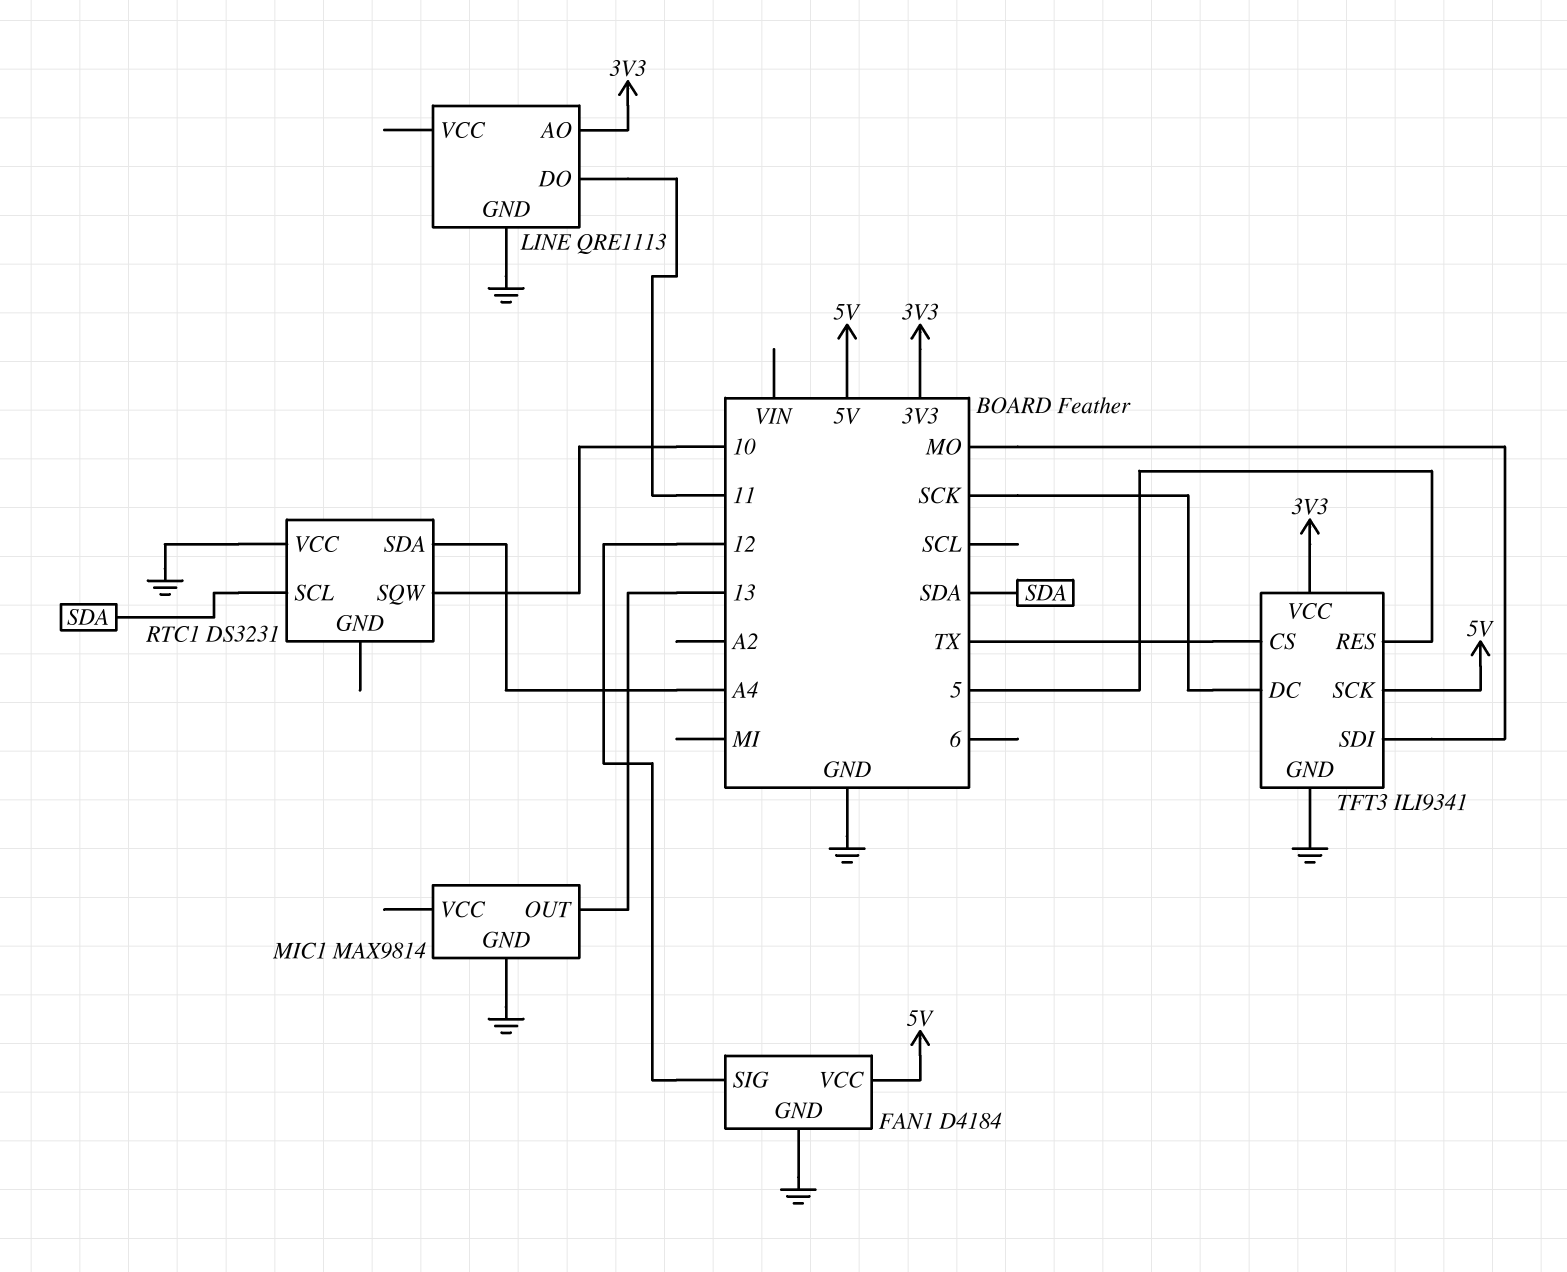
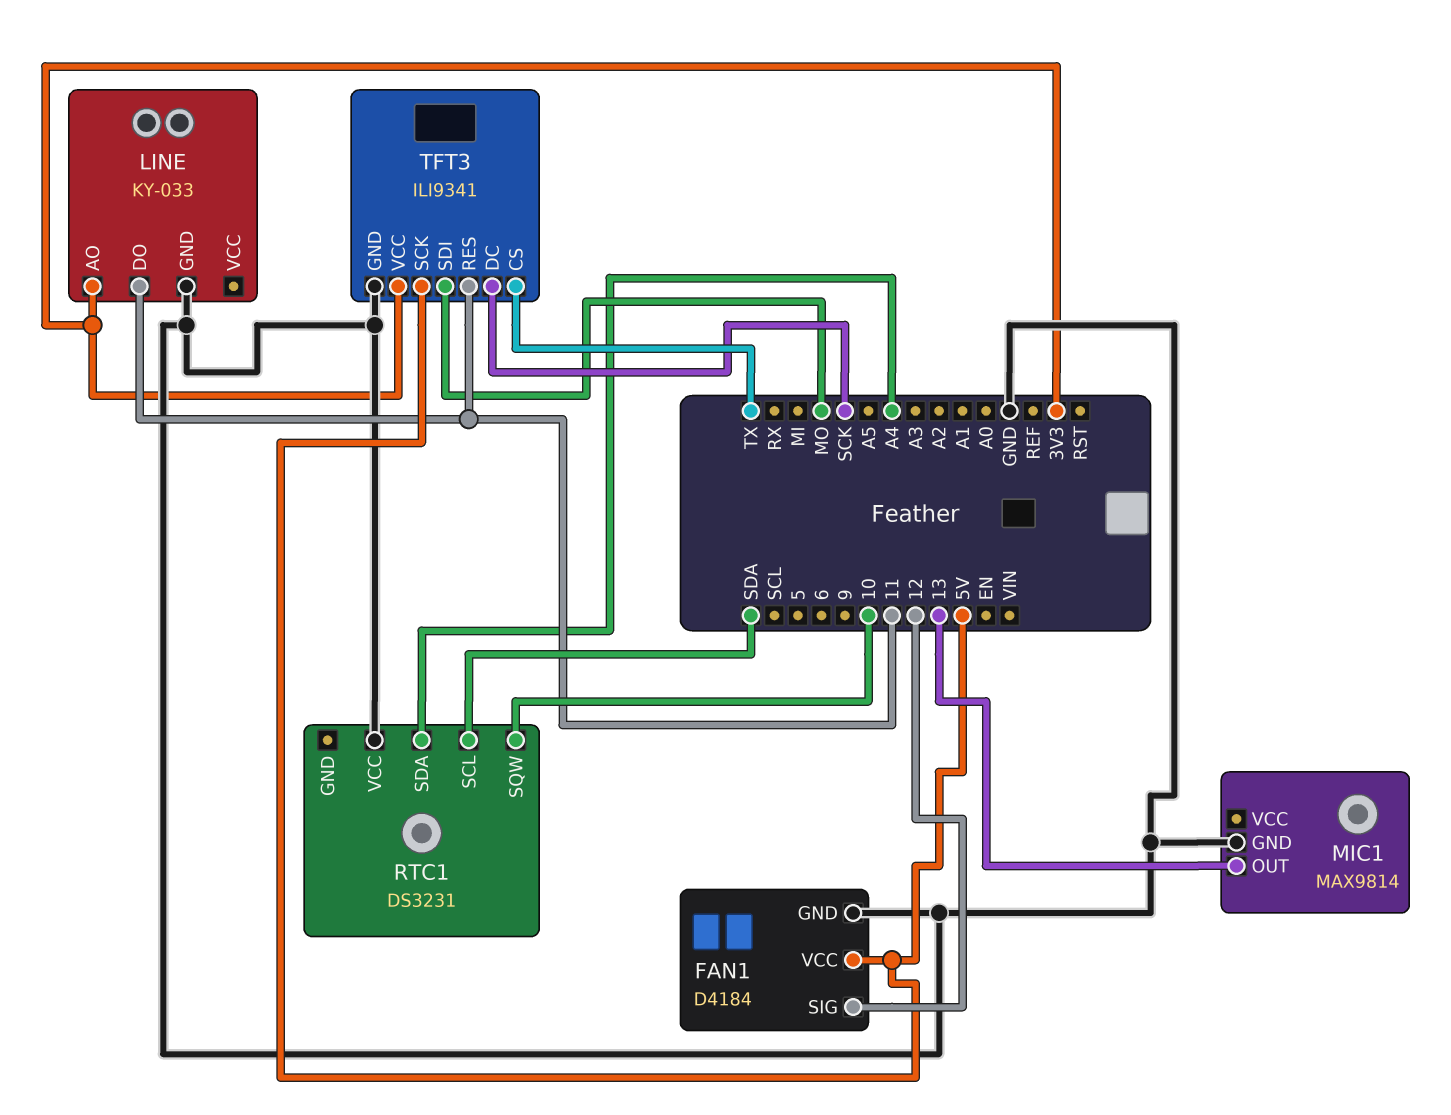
LINE: QRE1113 -> KY-033
TFT3 pin RES: 5 -> 11

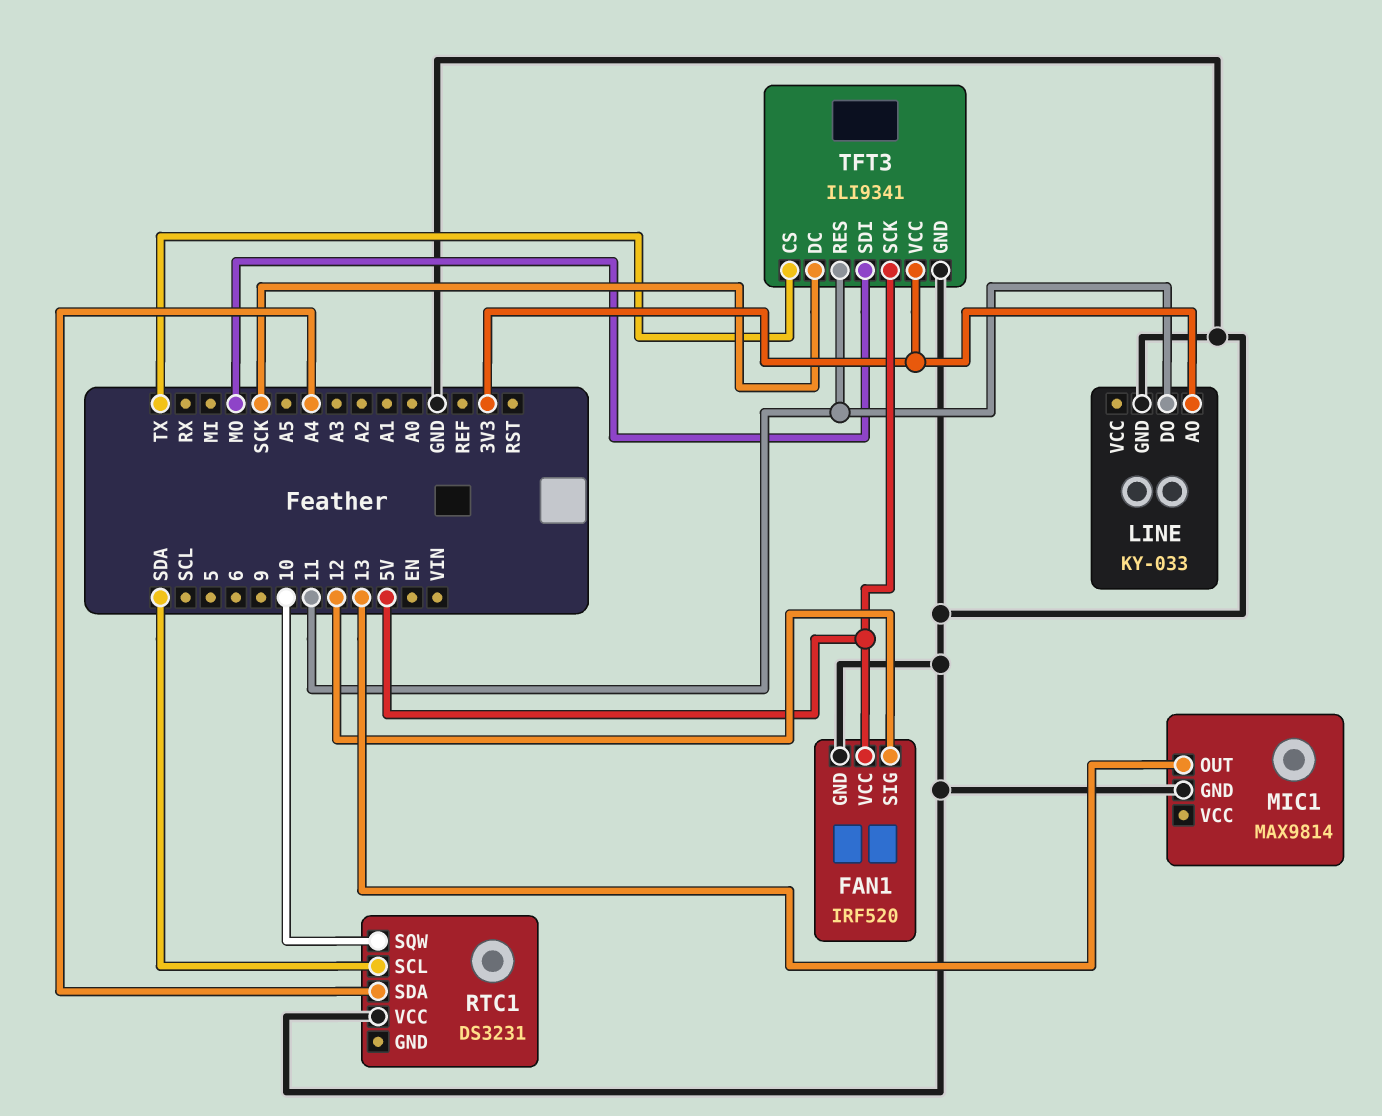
FAN1: D4184 -> IRF520

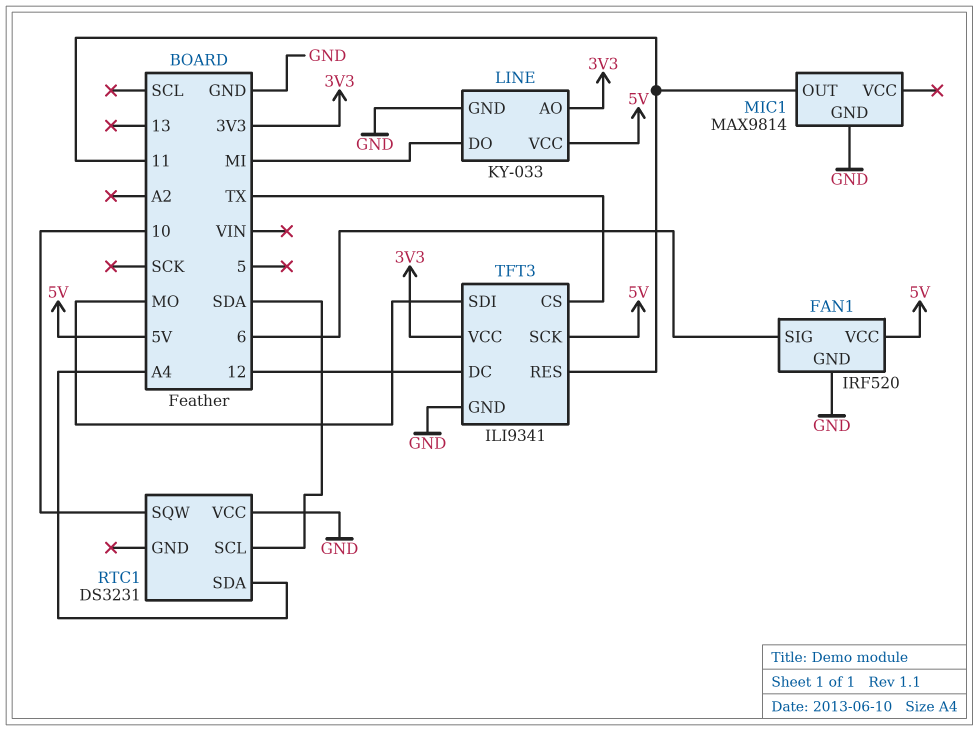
FAN1 pin SIG: 12 -> 6
LINE pin DO: 11 -> MI
LINE pin VCC: none -> 5V
MIC1 pin OUT: 13 -> 11
TFT3 pin DC: SCK -> 12

